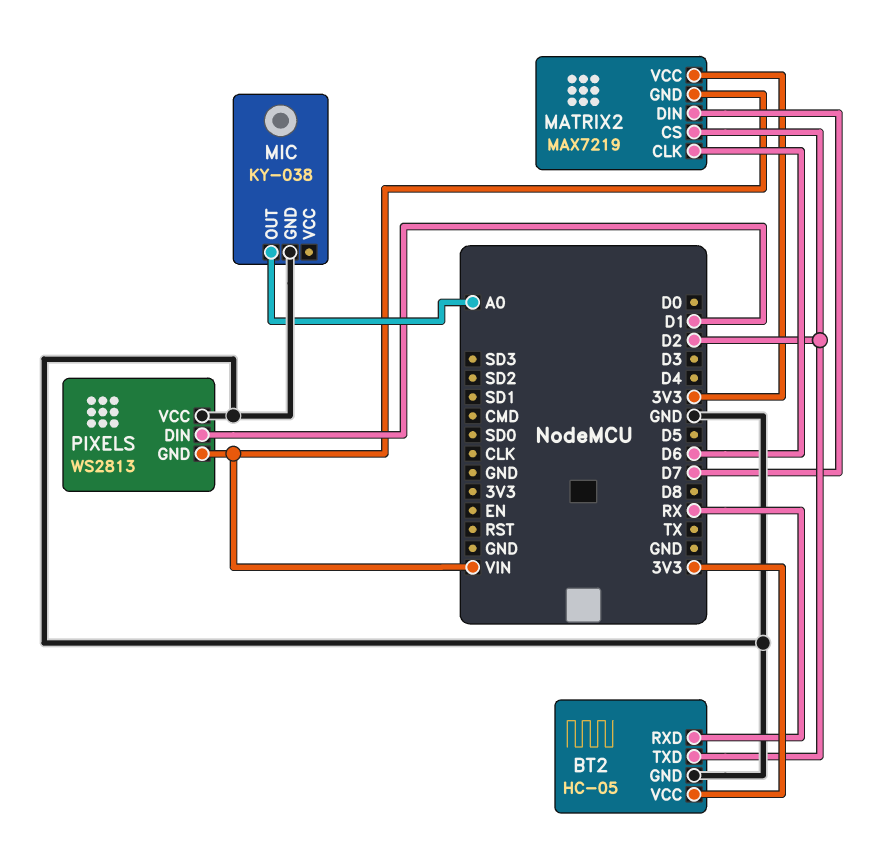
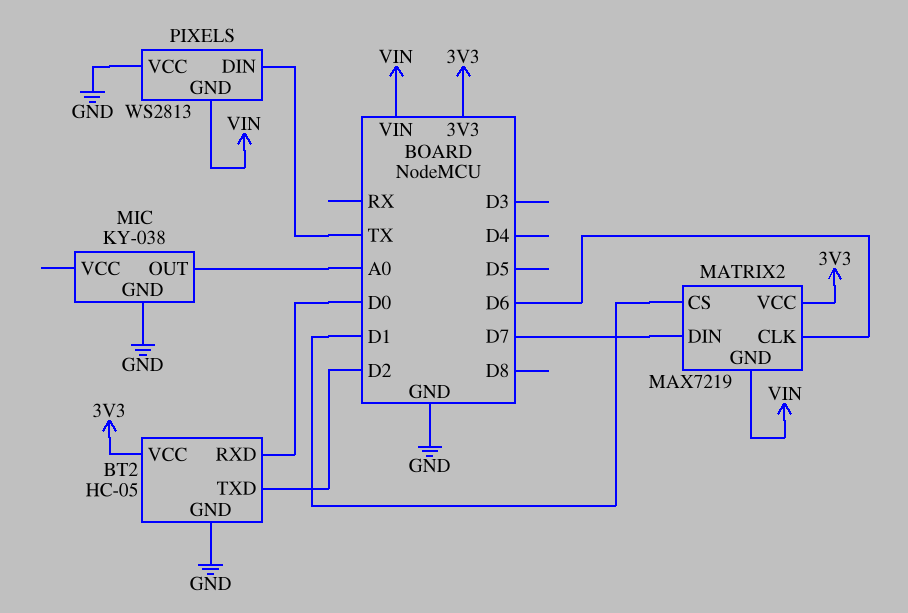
BT2 pin RXD: RX -> D0
MATRIX2 pin CS: D2 -> D1
PIXELS pin DIN: D1 -> TX

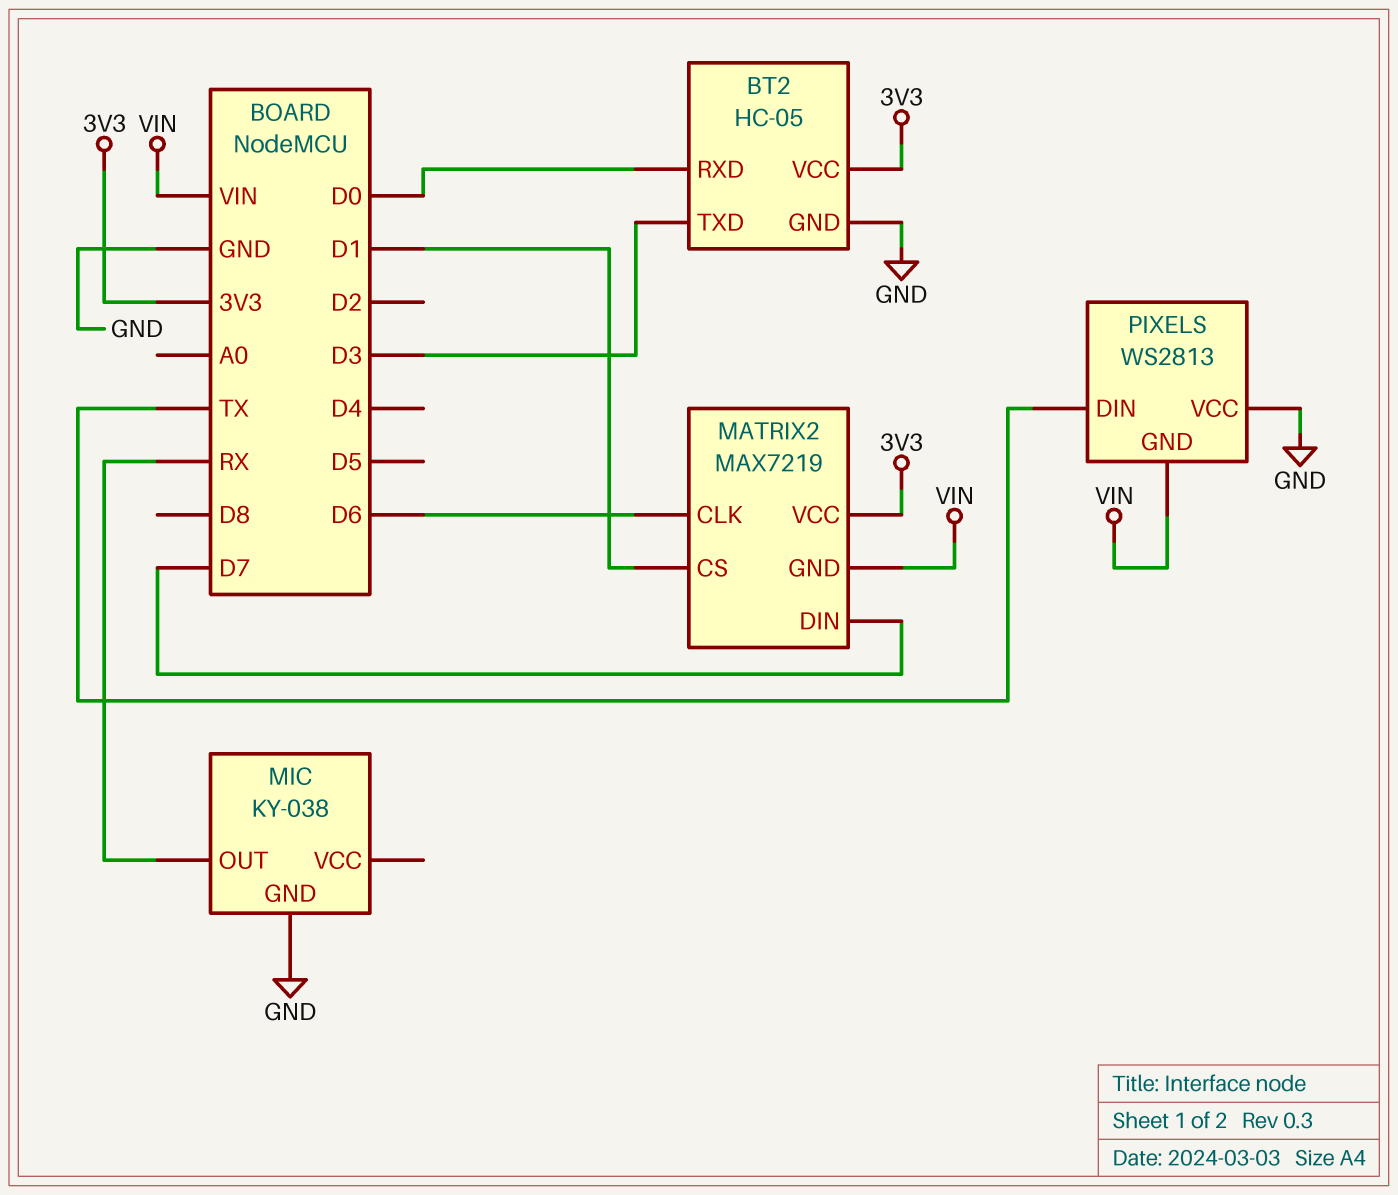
BT2 pin TXD: D2 -> D3
MIC pin OUT: A0 -> RX

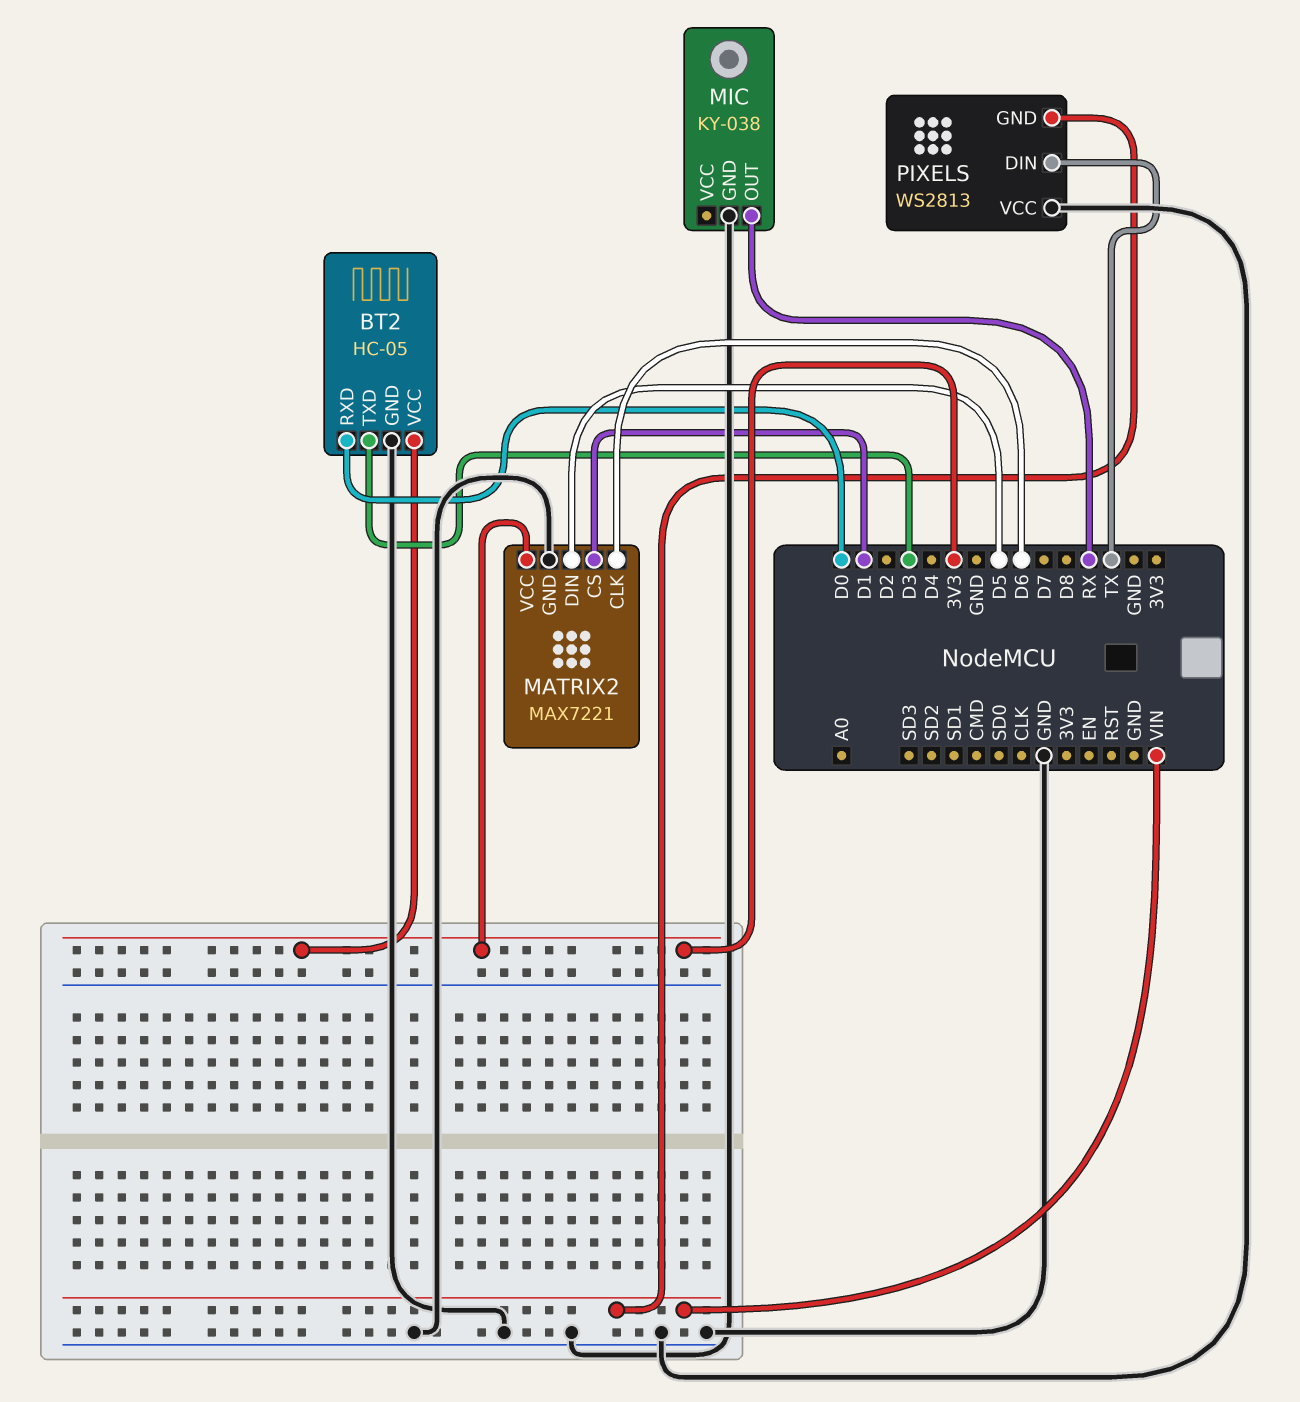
MATRIX2: MAX7219 -> MAX7221
MATRIX2 pin DIN: D7 -> D5
MATRIX2 pin GND: VIN -> GND

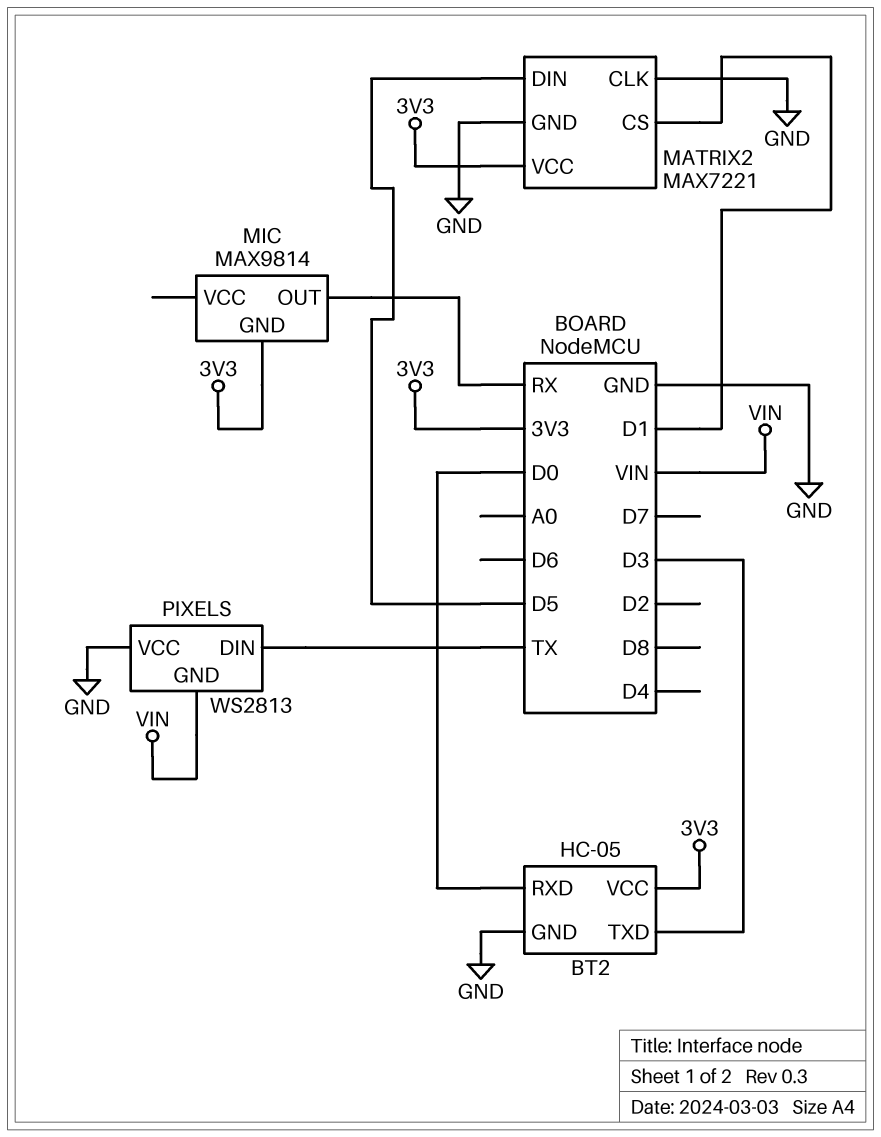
MATRIX2 pin CLK: D6 -> GND
MIC: KY-038 -> MAX9814
MIC pin GND: GND -> 3V3

